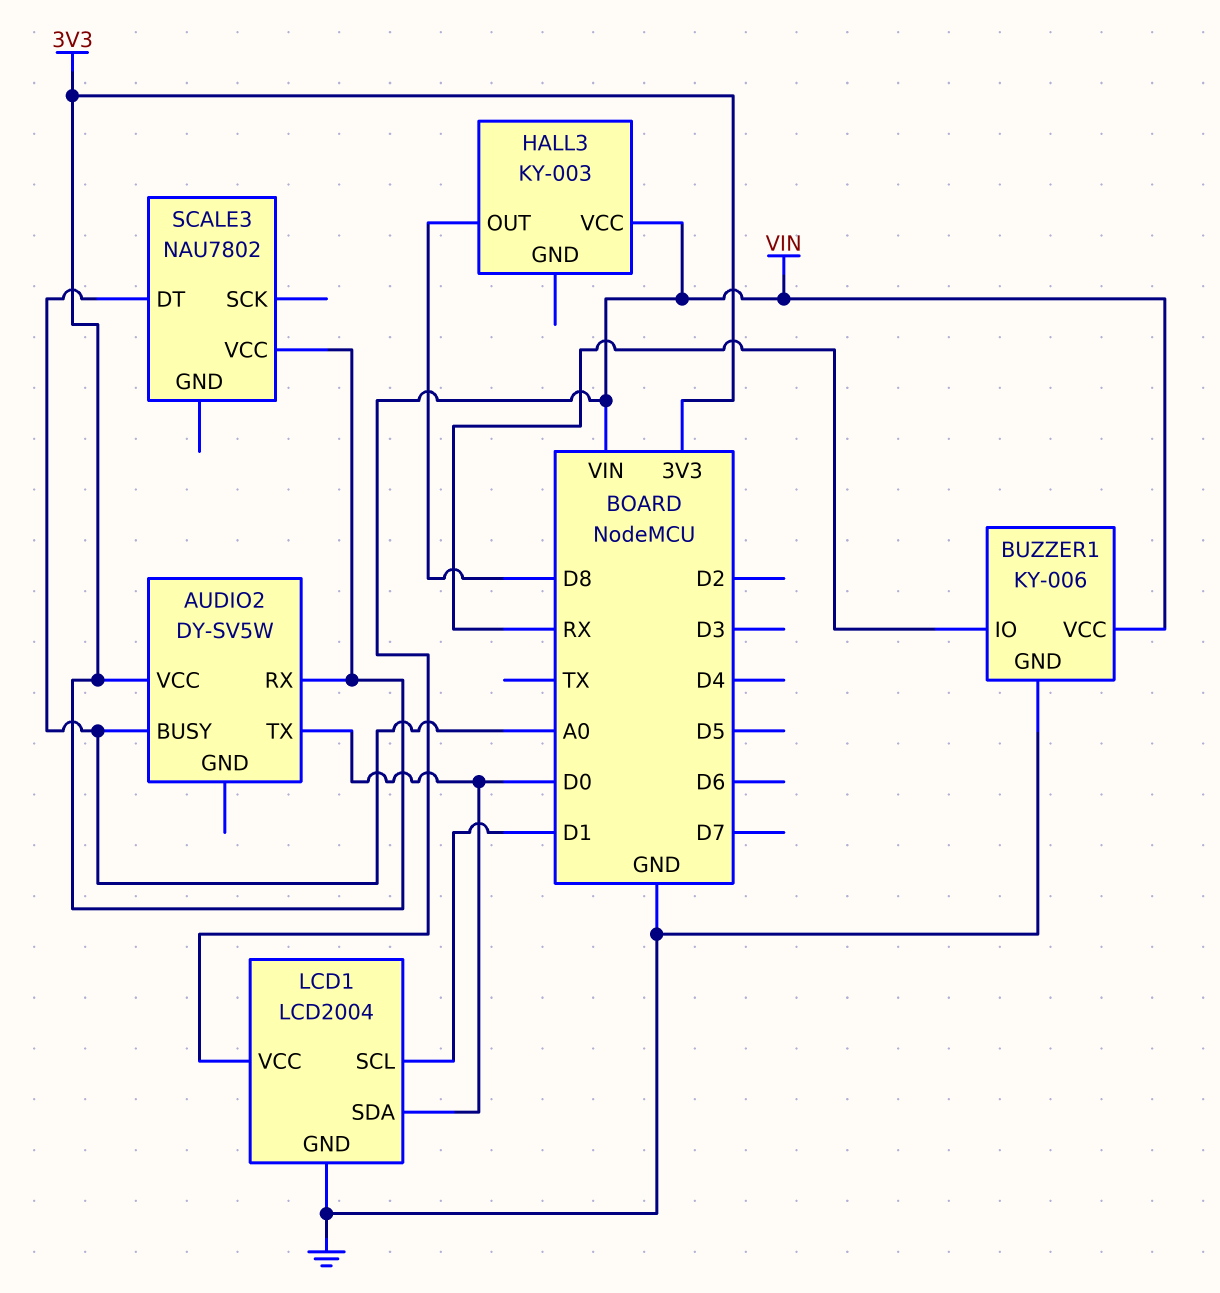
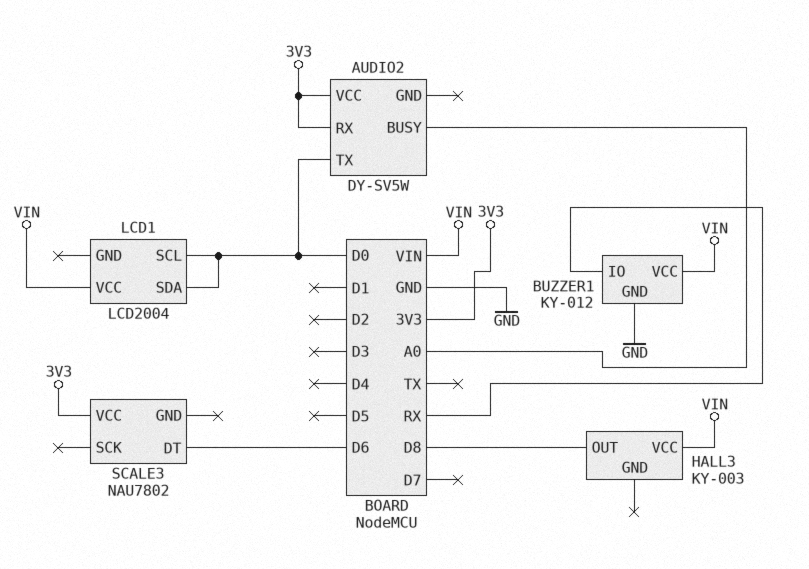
BUZZER1: KY-006 -> KY-012
LCD1 pin GND: GND -> none
LCD1 pin SCL: D1 -> D0
SCALE3 pin DT: A0 -> D6

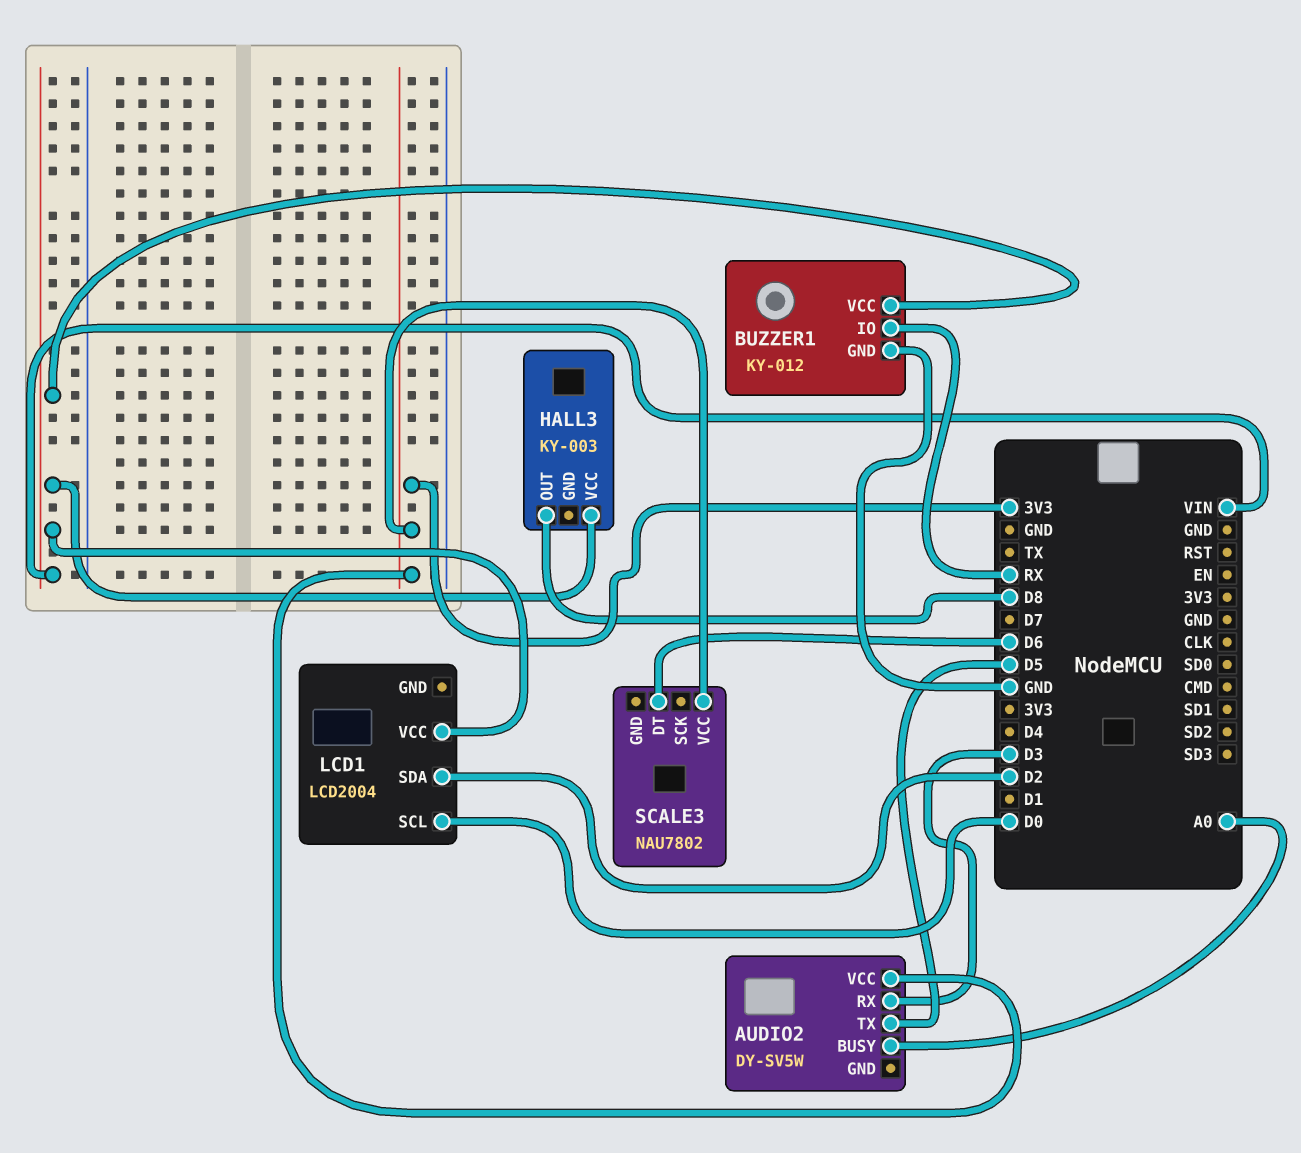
AUDIO2 pin RX: 3V3 -> D3
AUDIO2 pin TX: D0 -> D5
LCD1 pin SDA: D0 -> D2

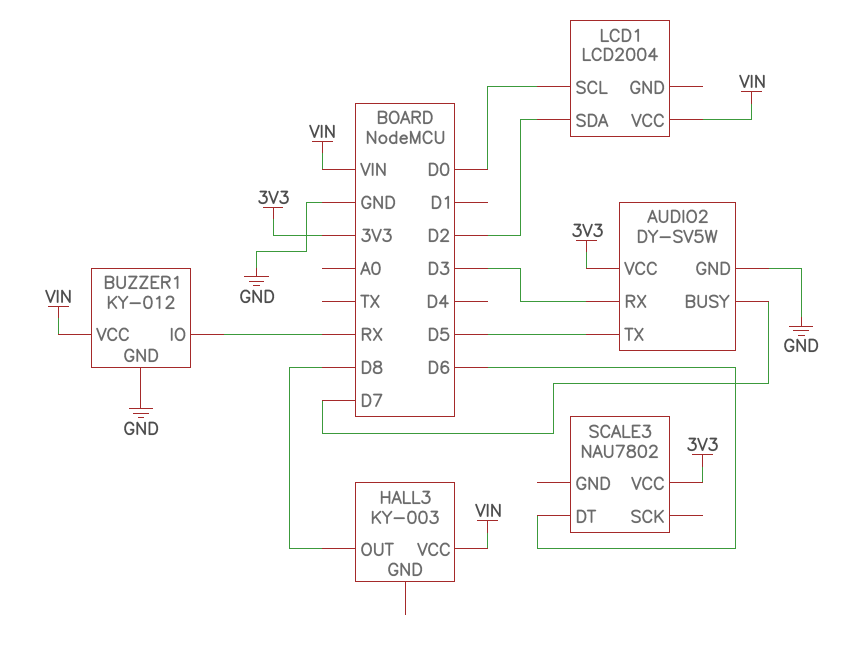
AUDIO2 pin BUSY: A0 -> D7
AUDIO2 pin GND: none -> GND

